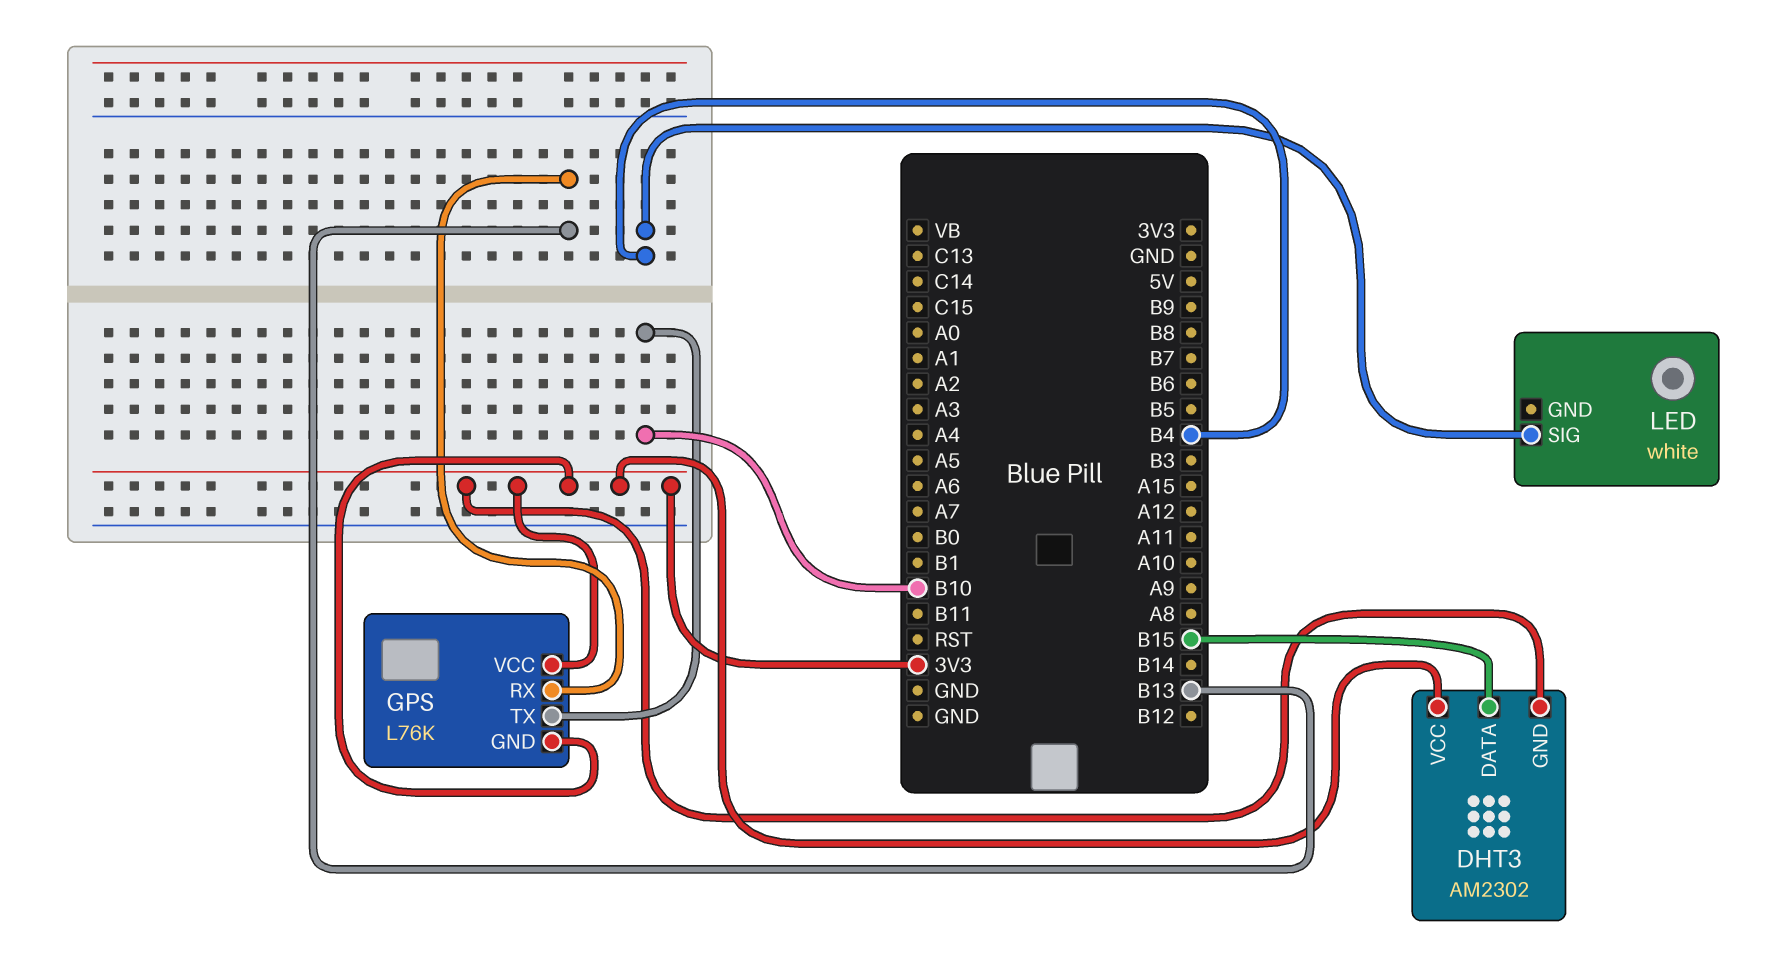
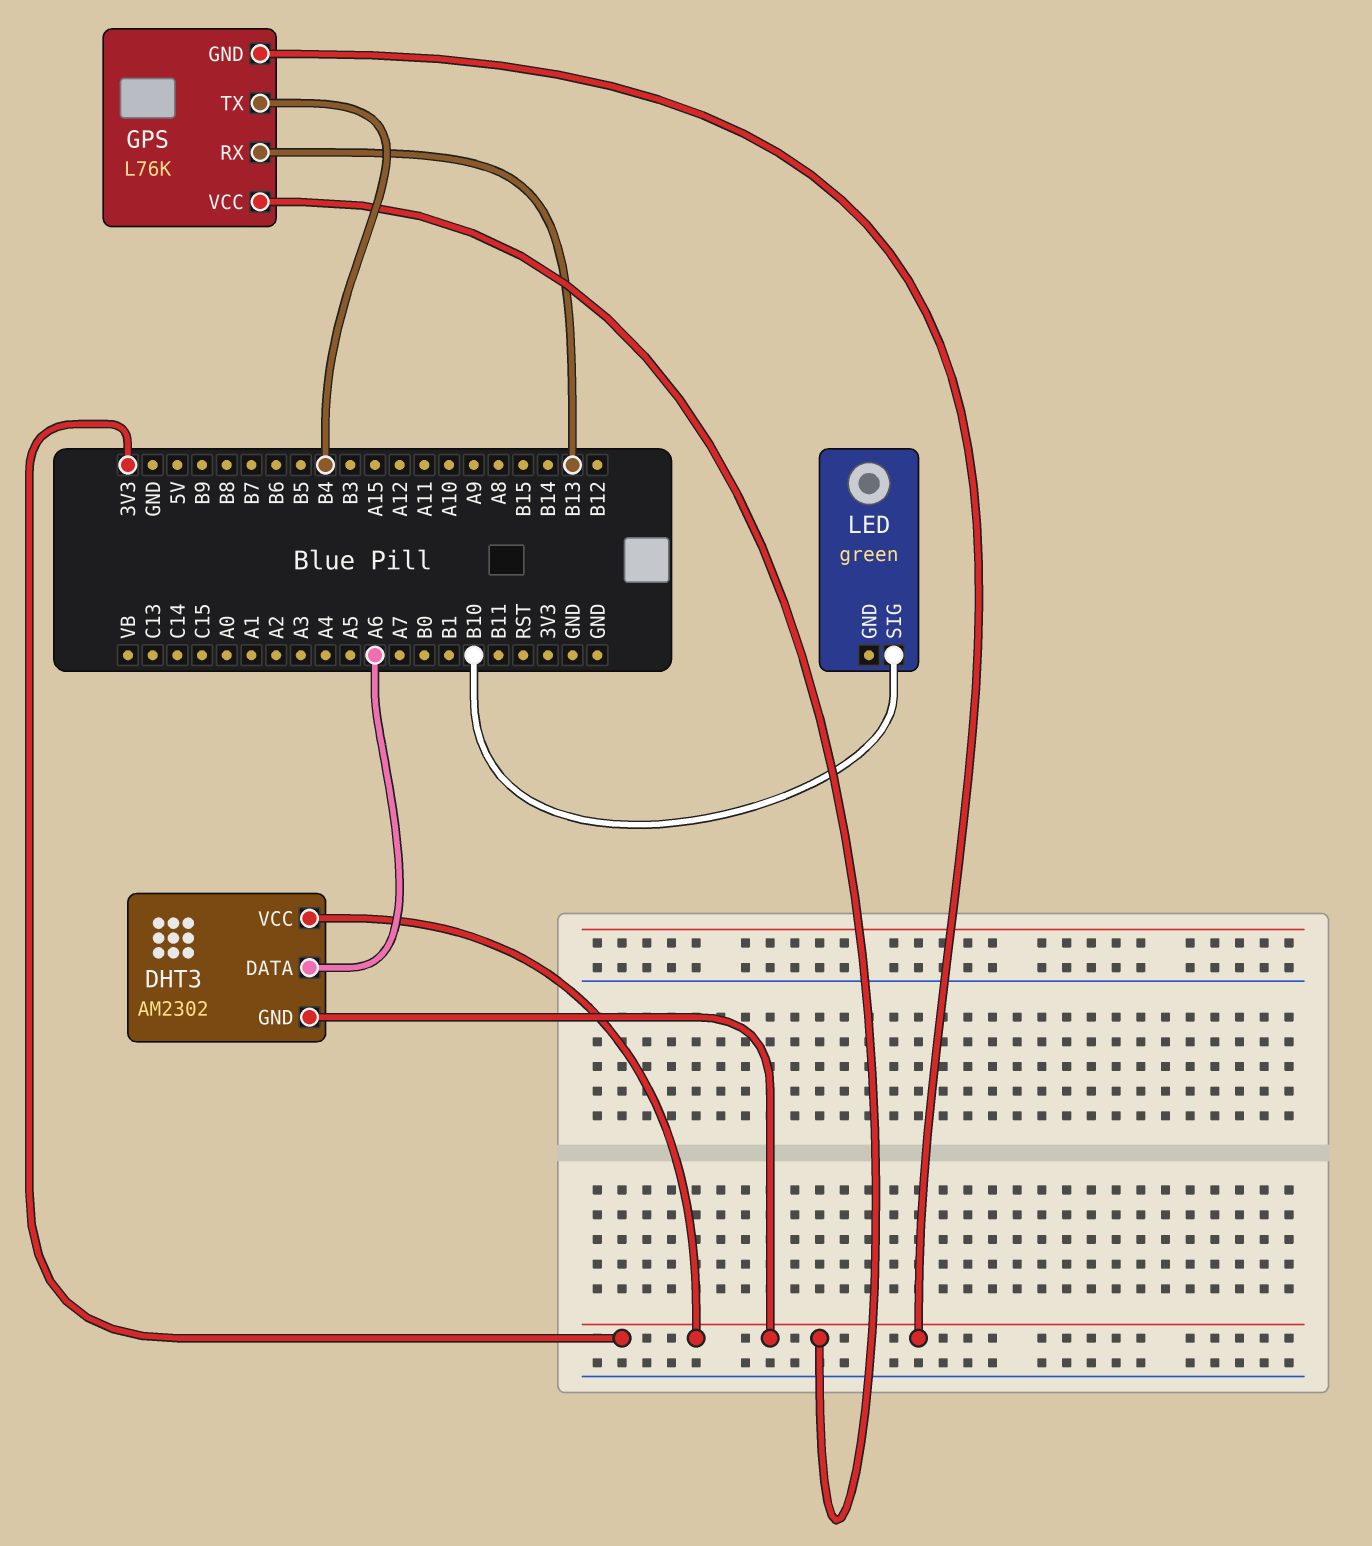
DHT3 pin DATA: B15 -> A6
GPS pin TX: B10 -> B4
LED: white -> green
LED pin SIG: B4 -> B10

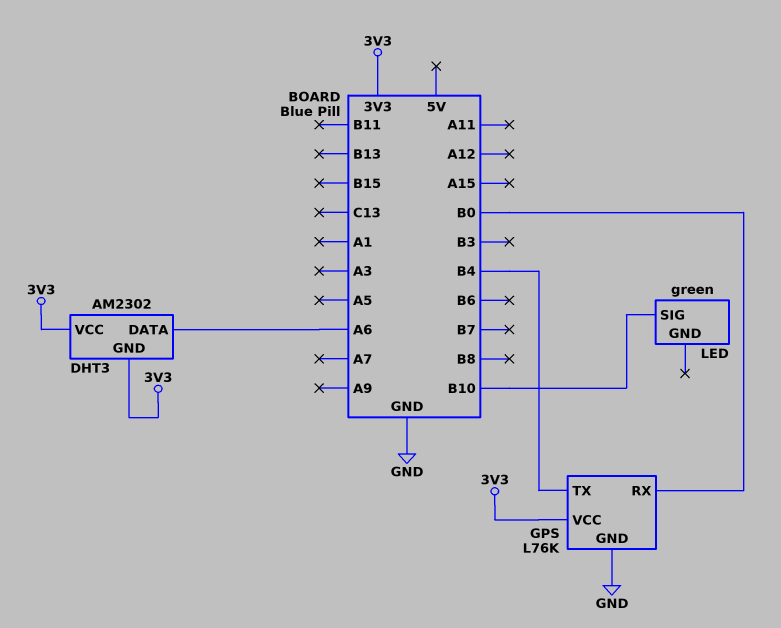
GPS pin GND: 3V3 -> GND
GPS pin RX: B13 -> B0

